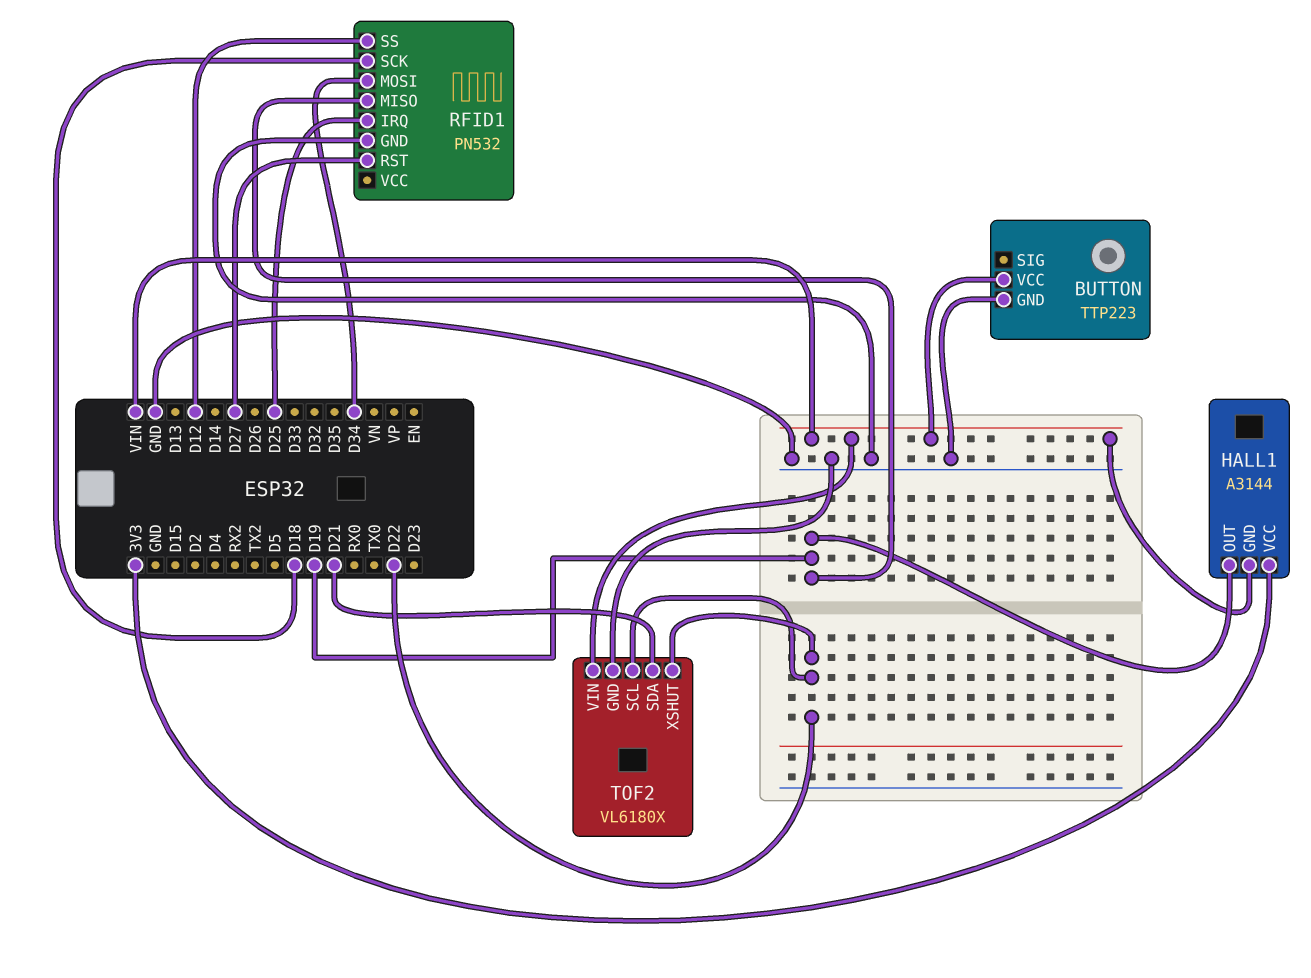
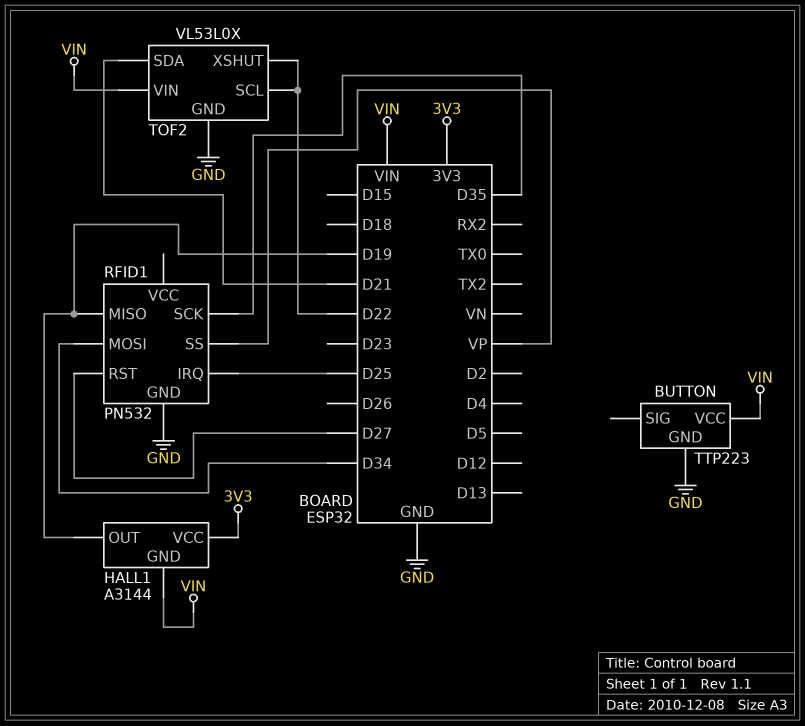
RFID1 pin SCK: D18 -> D35
RFID1 pin SS: D12 -> VP
TOF2: VL6180X -> VL53L0X

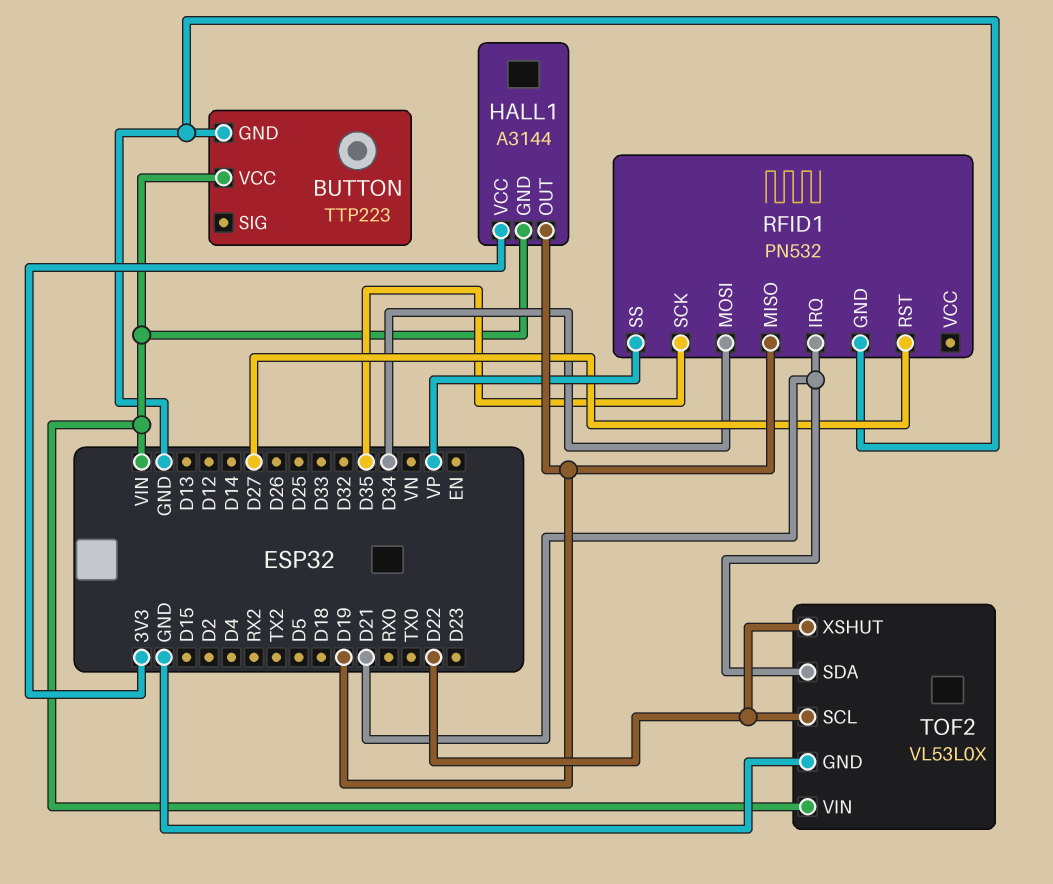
RFID1 pin IRQ: D25 -> D21

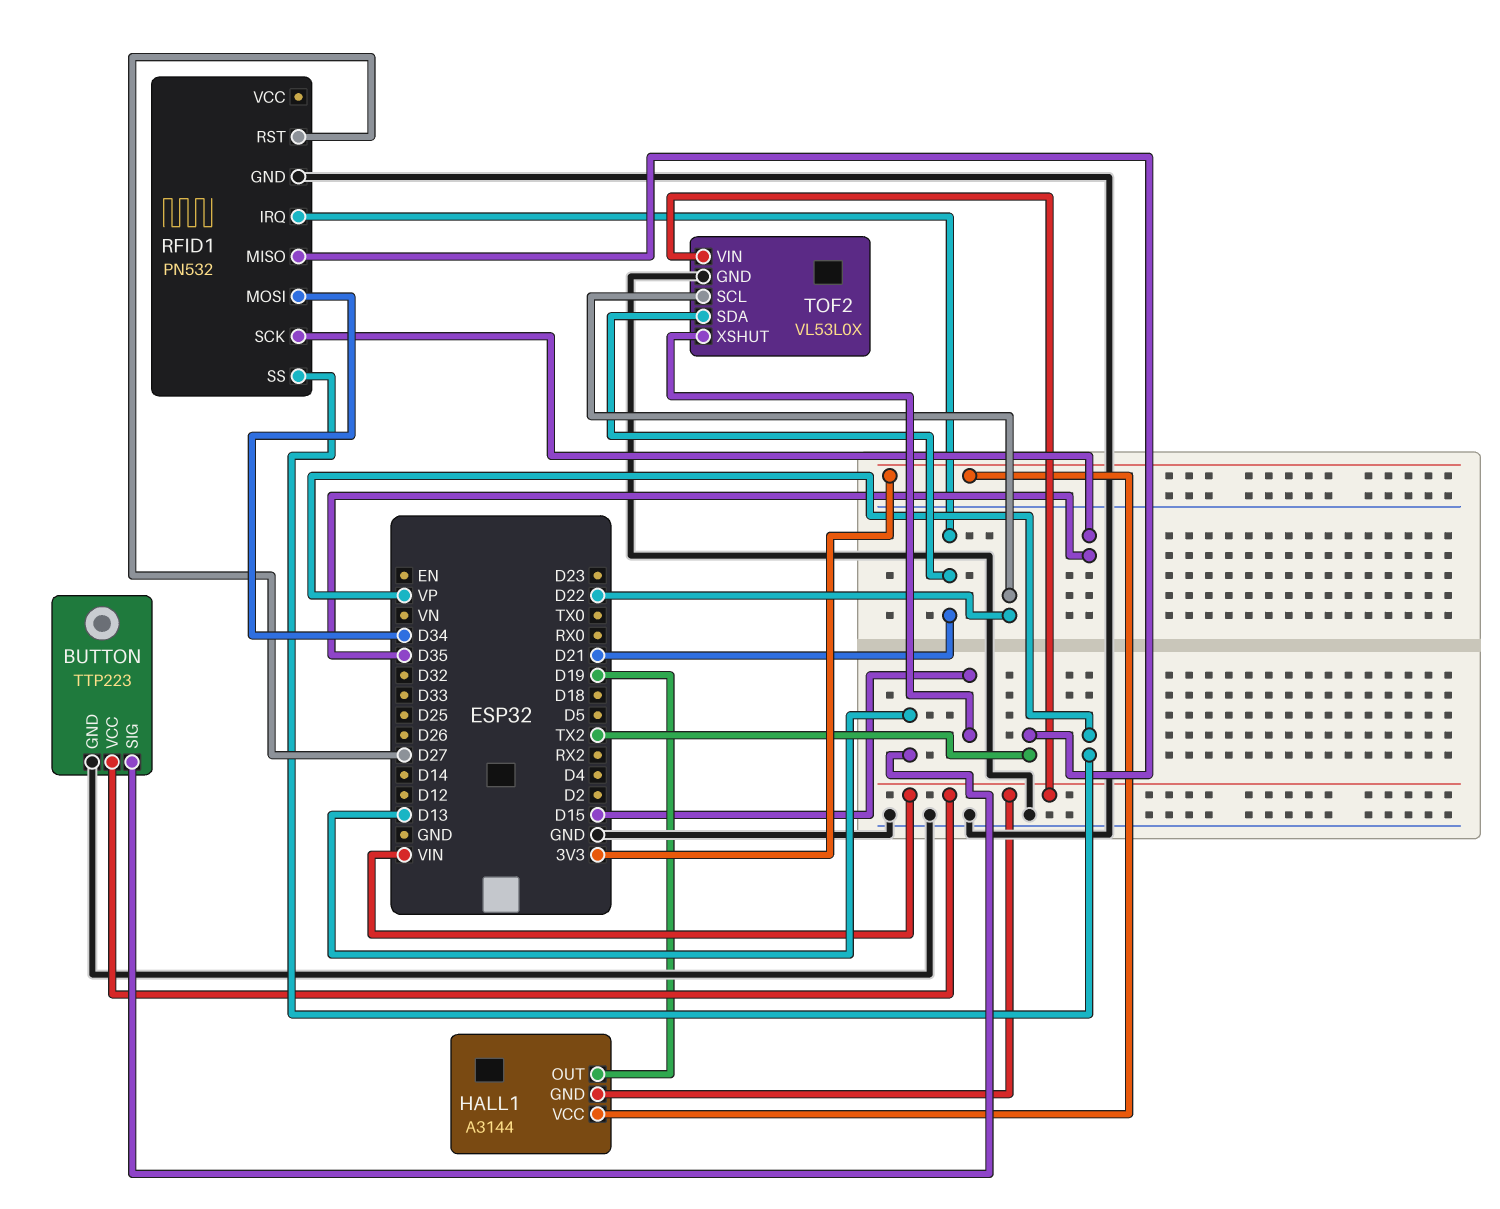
BUTTON pin SIG: none -> D13
RFID1 pin MISO: D19 -> TX2
TOF2 pin XSHUT: D22 -> D15

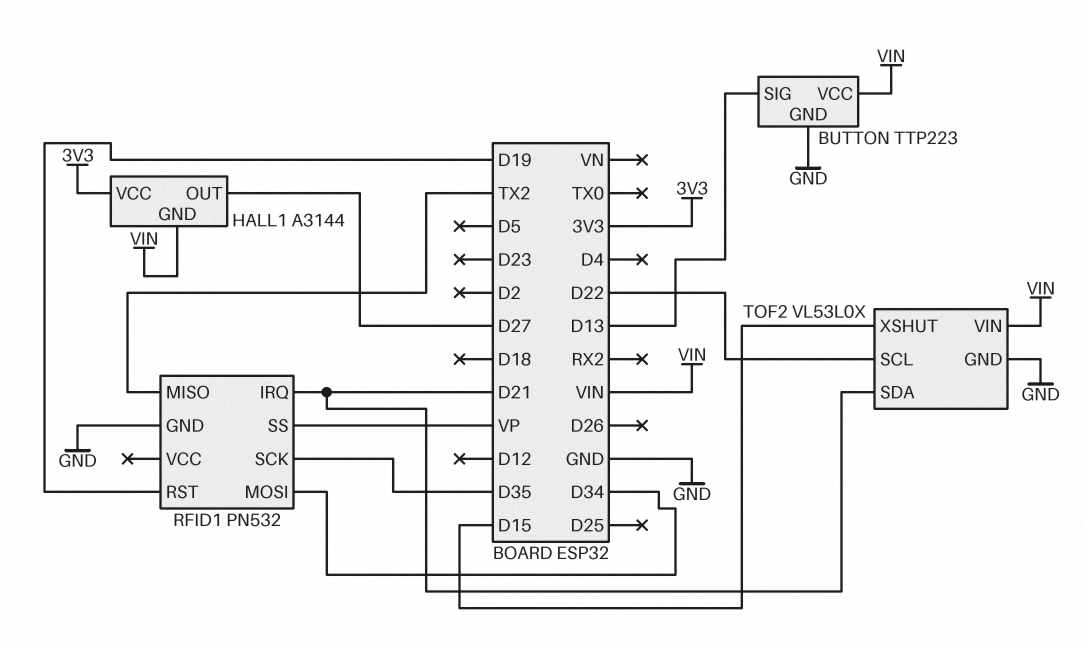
HALL1 pin OUT: D19 -> D27
RFID1 pin RST: D27 -> D19

